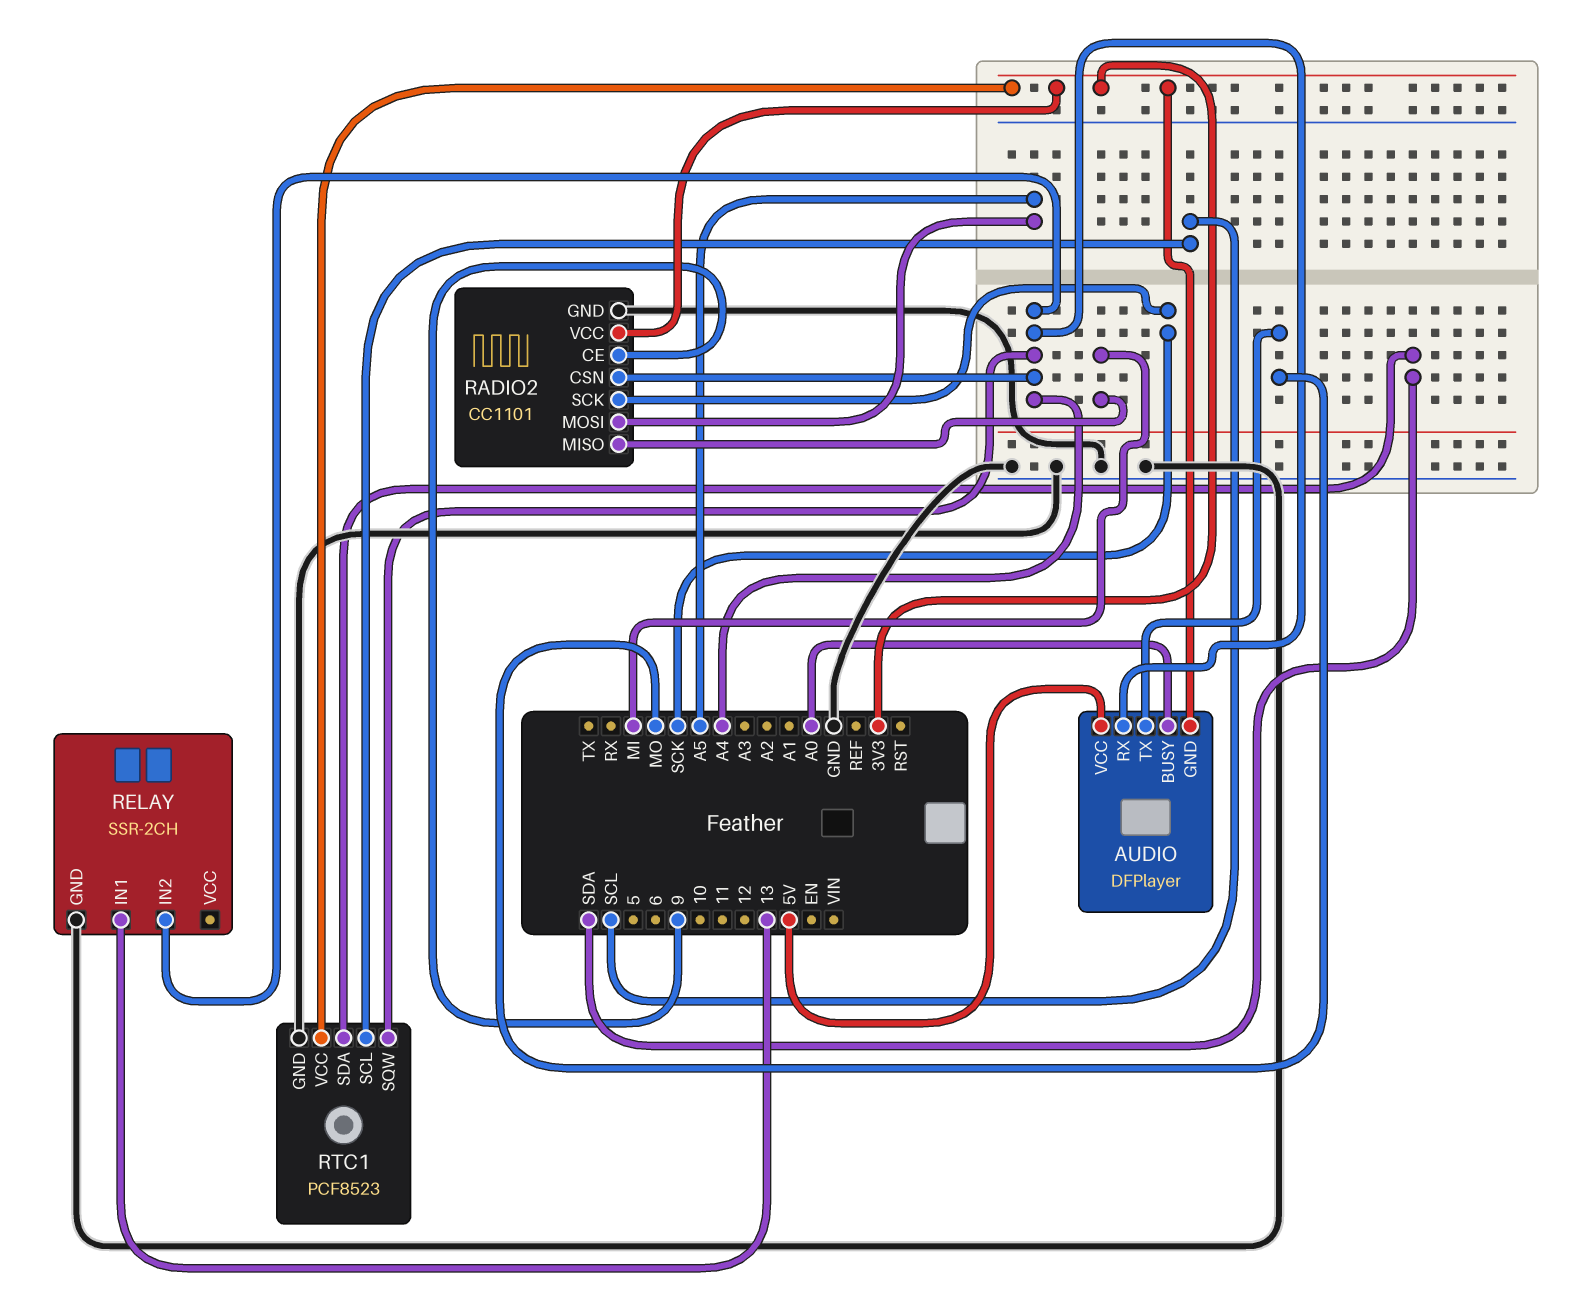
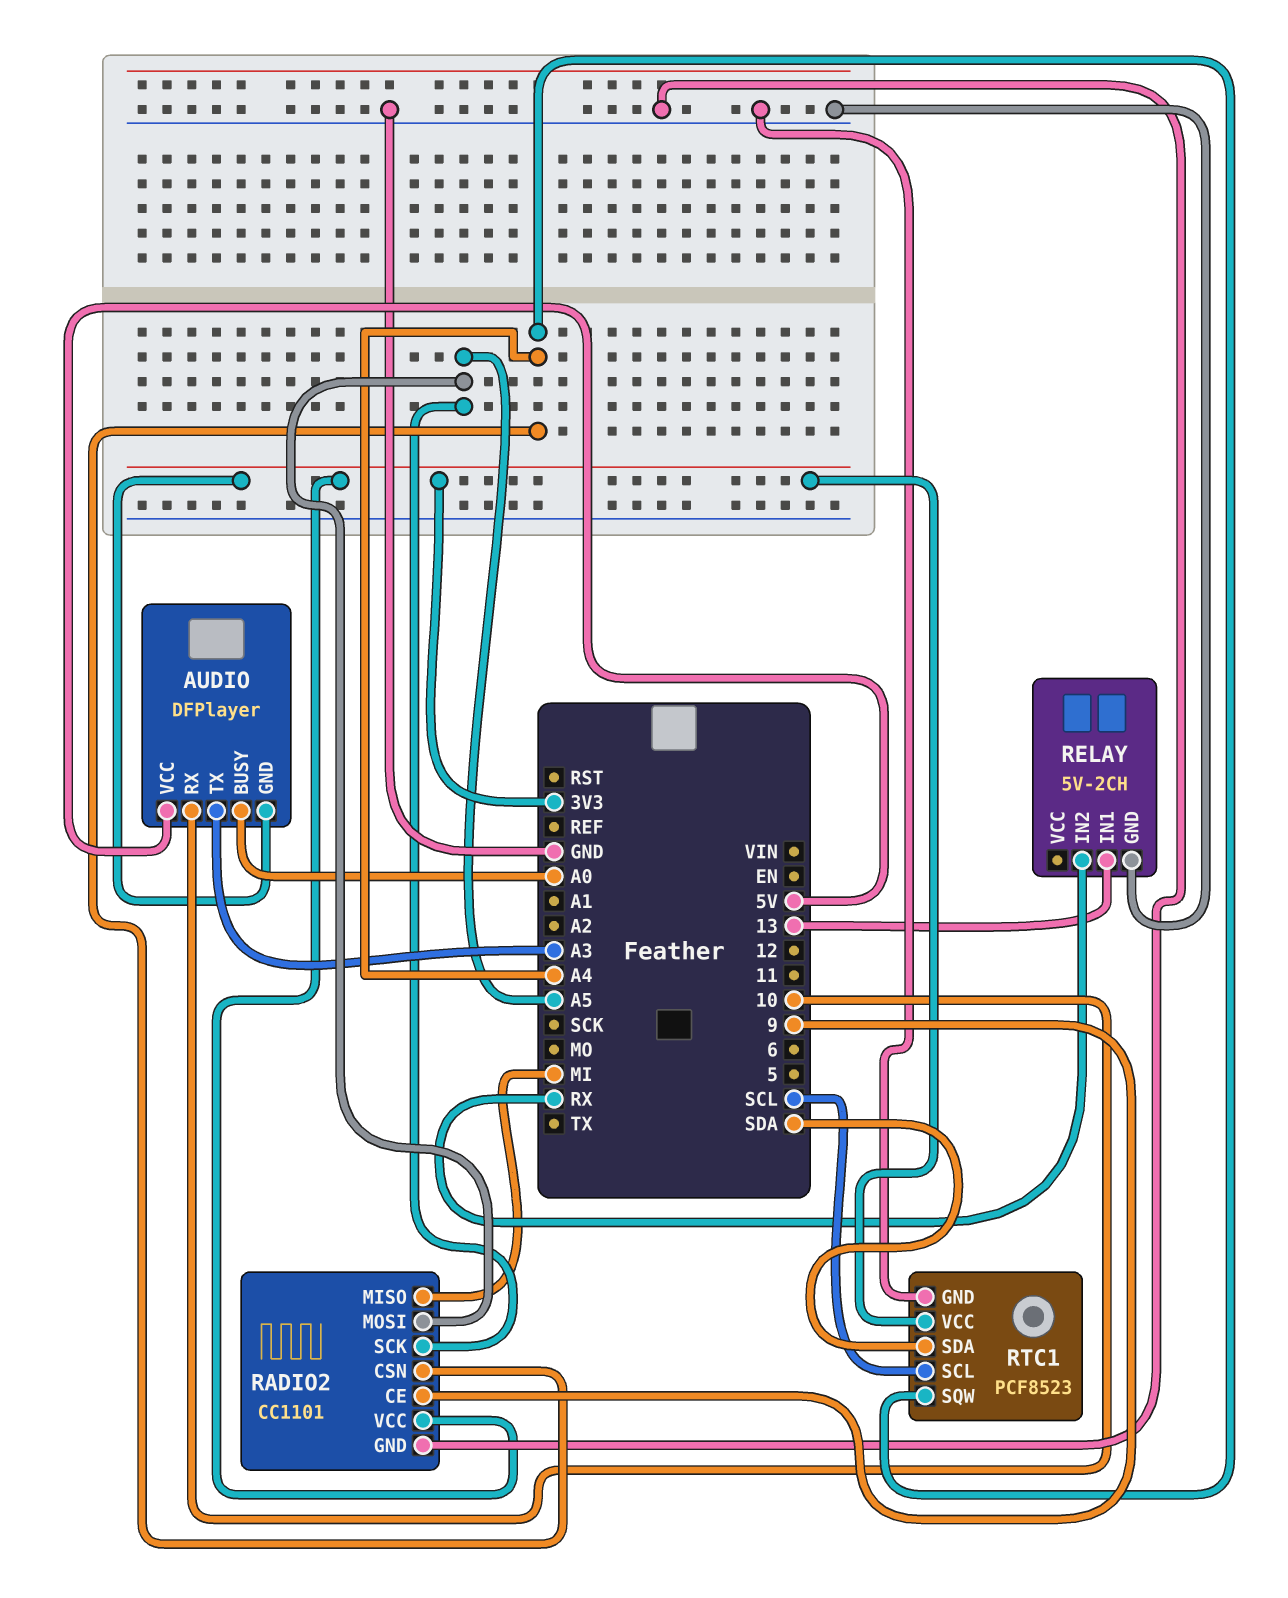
AUDIO pin RX: A4 -> 10
AUDIO pin TX: MO -> A3
RADIO2 pin SCK: SCK -> A5
RELAY: SSR-2CH -> 5V-2CH
RELAY pin IN2: A4 -> RX

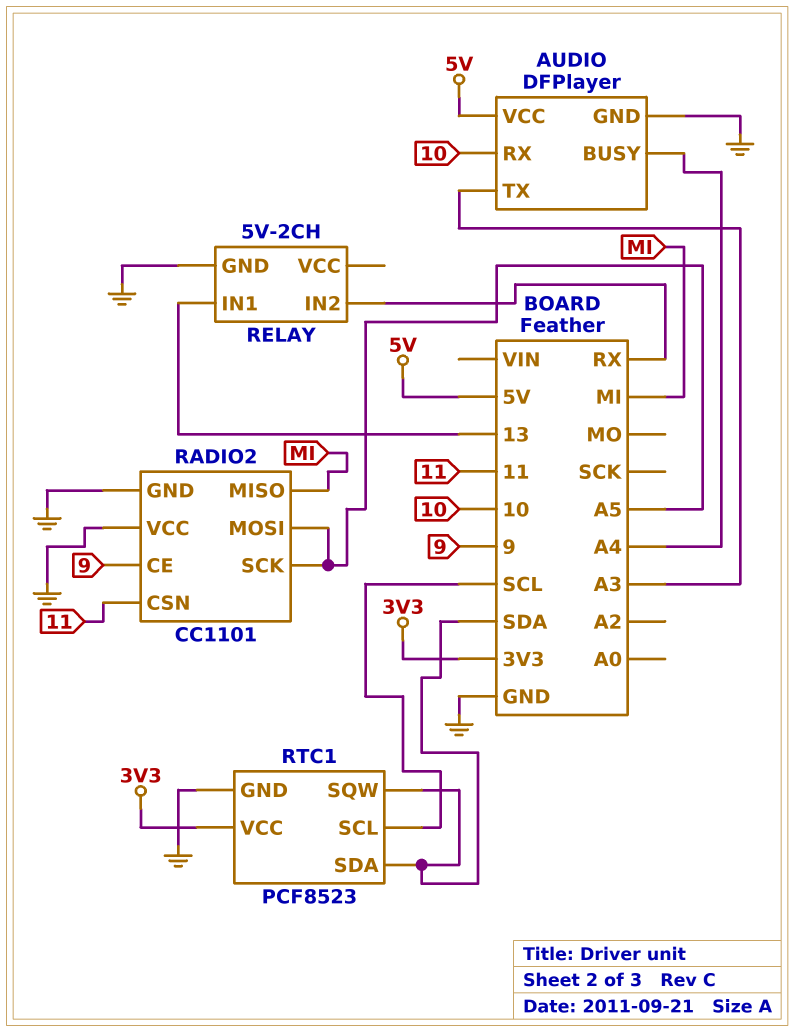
AUDIO pin BUSY: A0 -> A4
AUDIO pin GND: 3V3 -> GND
RADIO2 pin CSN: A4 -> 11
RADIO2 pin VCC: 3V3 -> GND
RTC1 pin SQW: A4 -> SDA

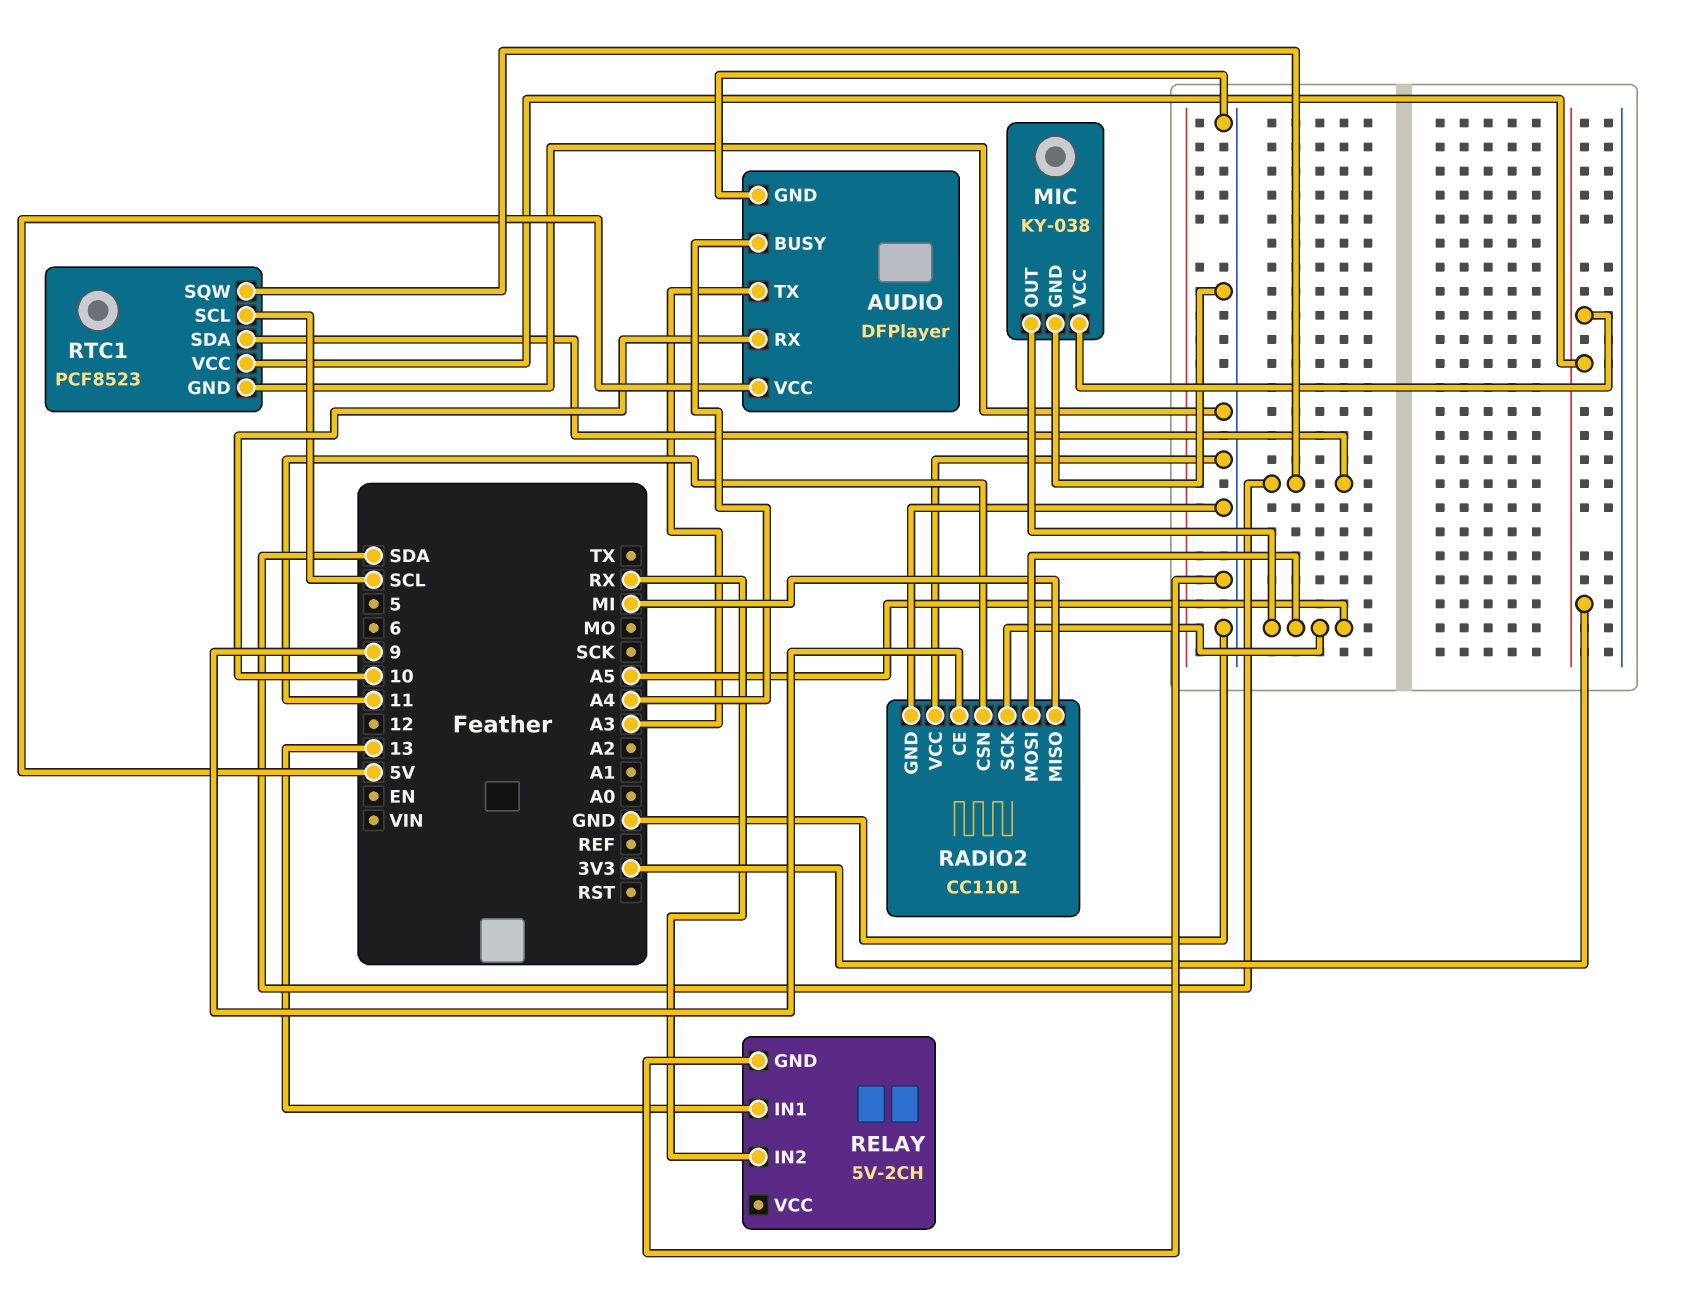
MIC: none -> KY-038
MIC pin GND: none -> GND
MIC pin OUT: none -> A5
MIC pin VCC: none -> 3V3

